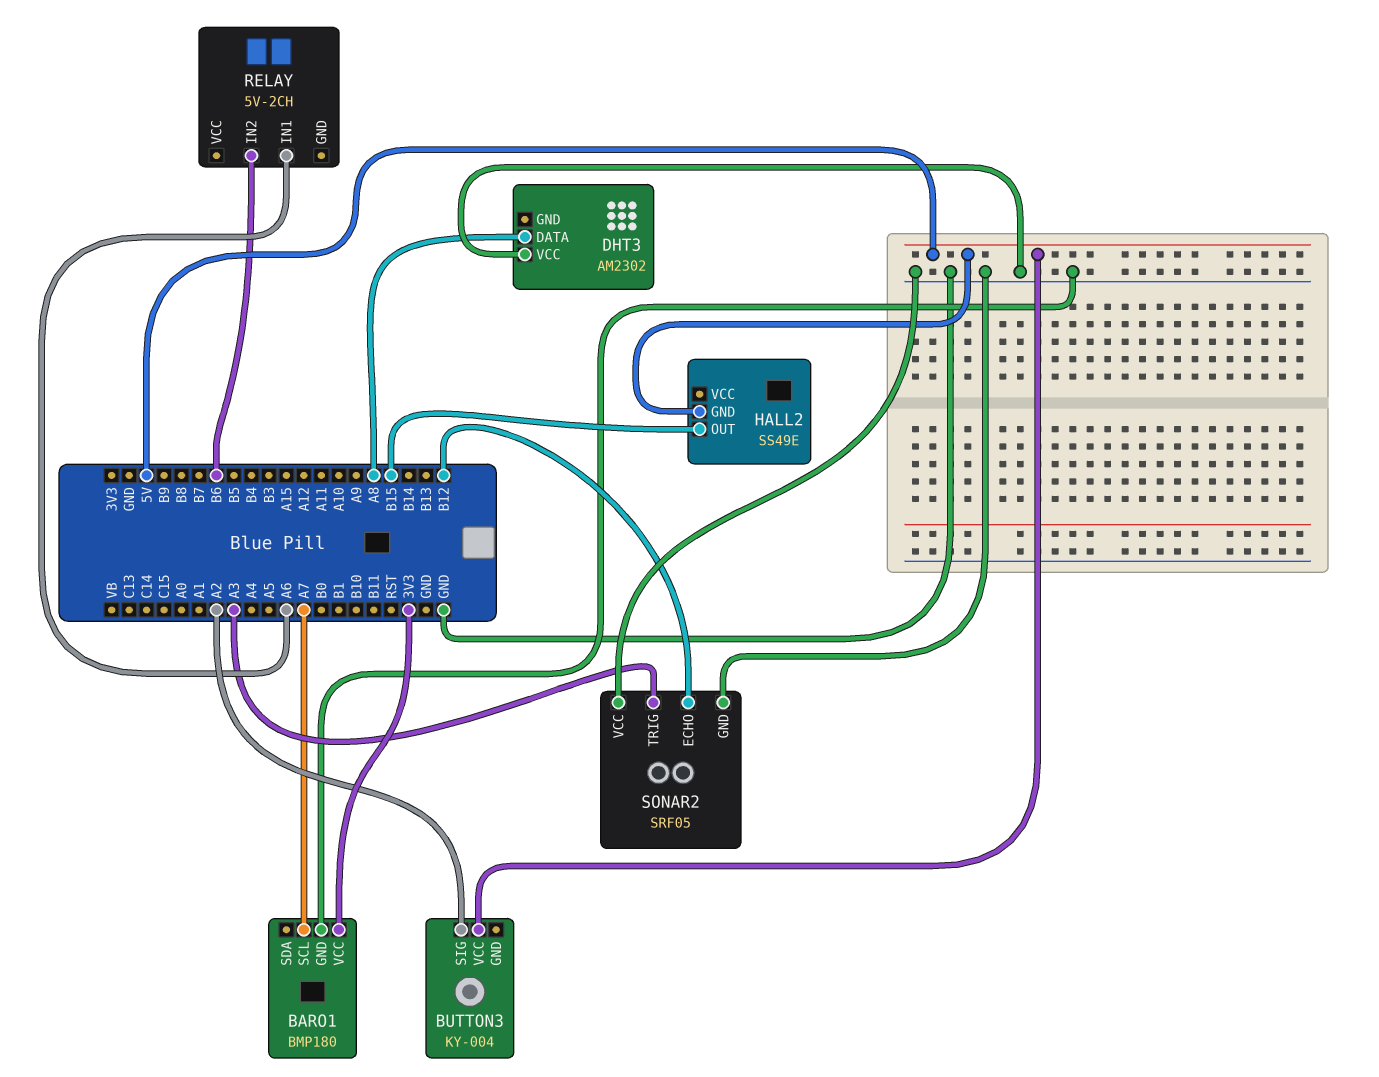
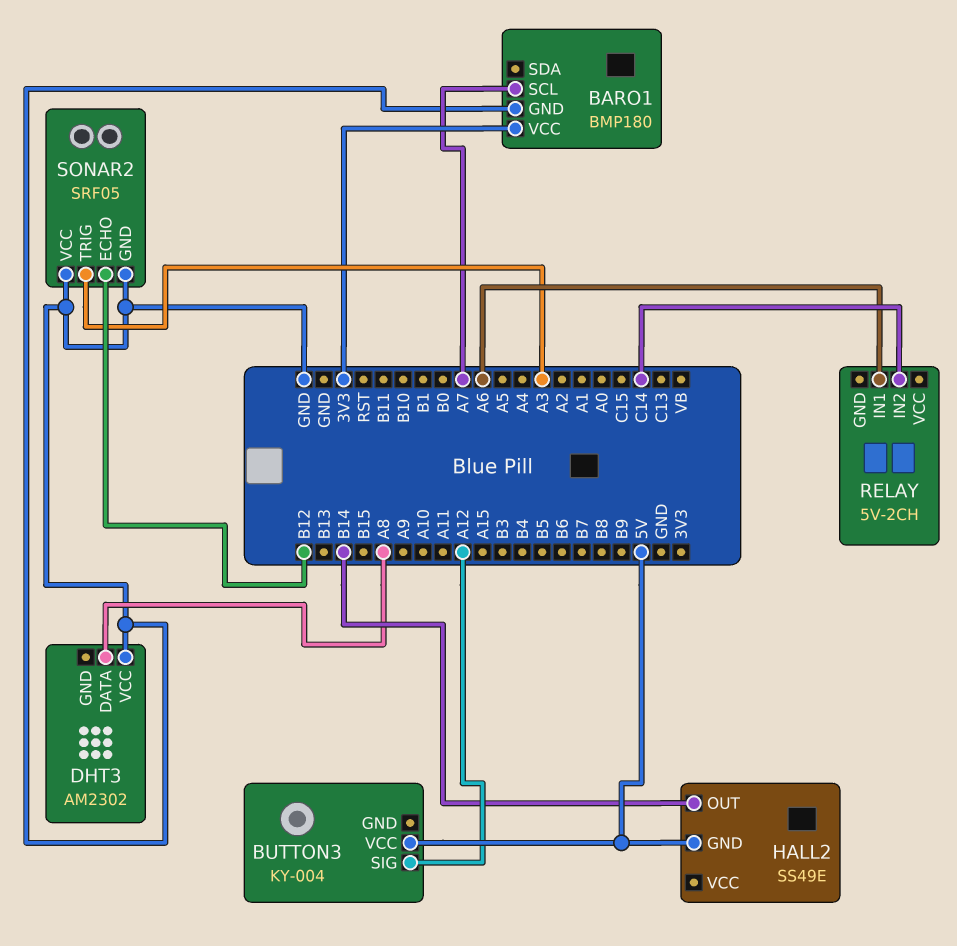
BUTTON3 pin SIG: A2 -> A12
HALL2 pin OUT: B15 -> B14
RELAY pin IN2: B6 -> C14

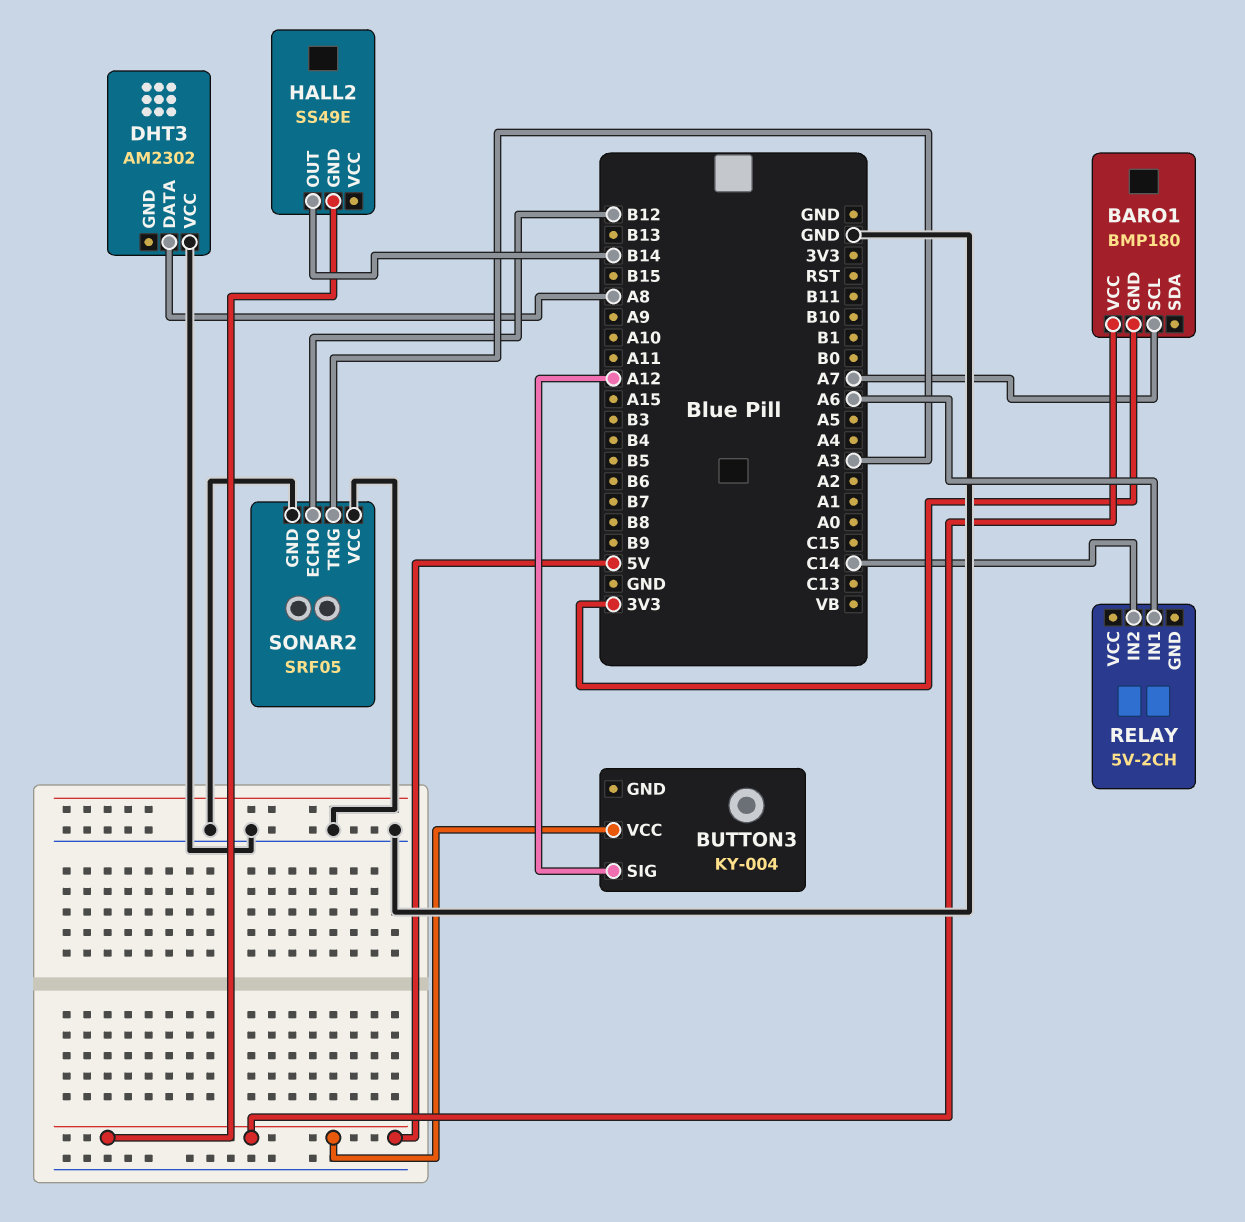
BARO1 pin GND: GND -> 3V3
BARO1 pin VCC: 3V3 -> 5V

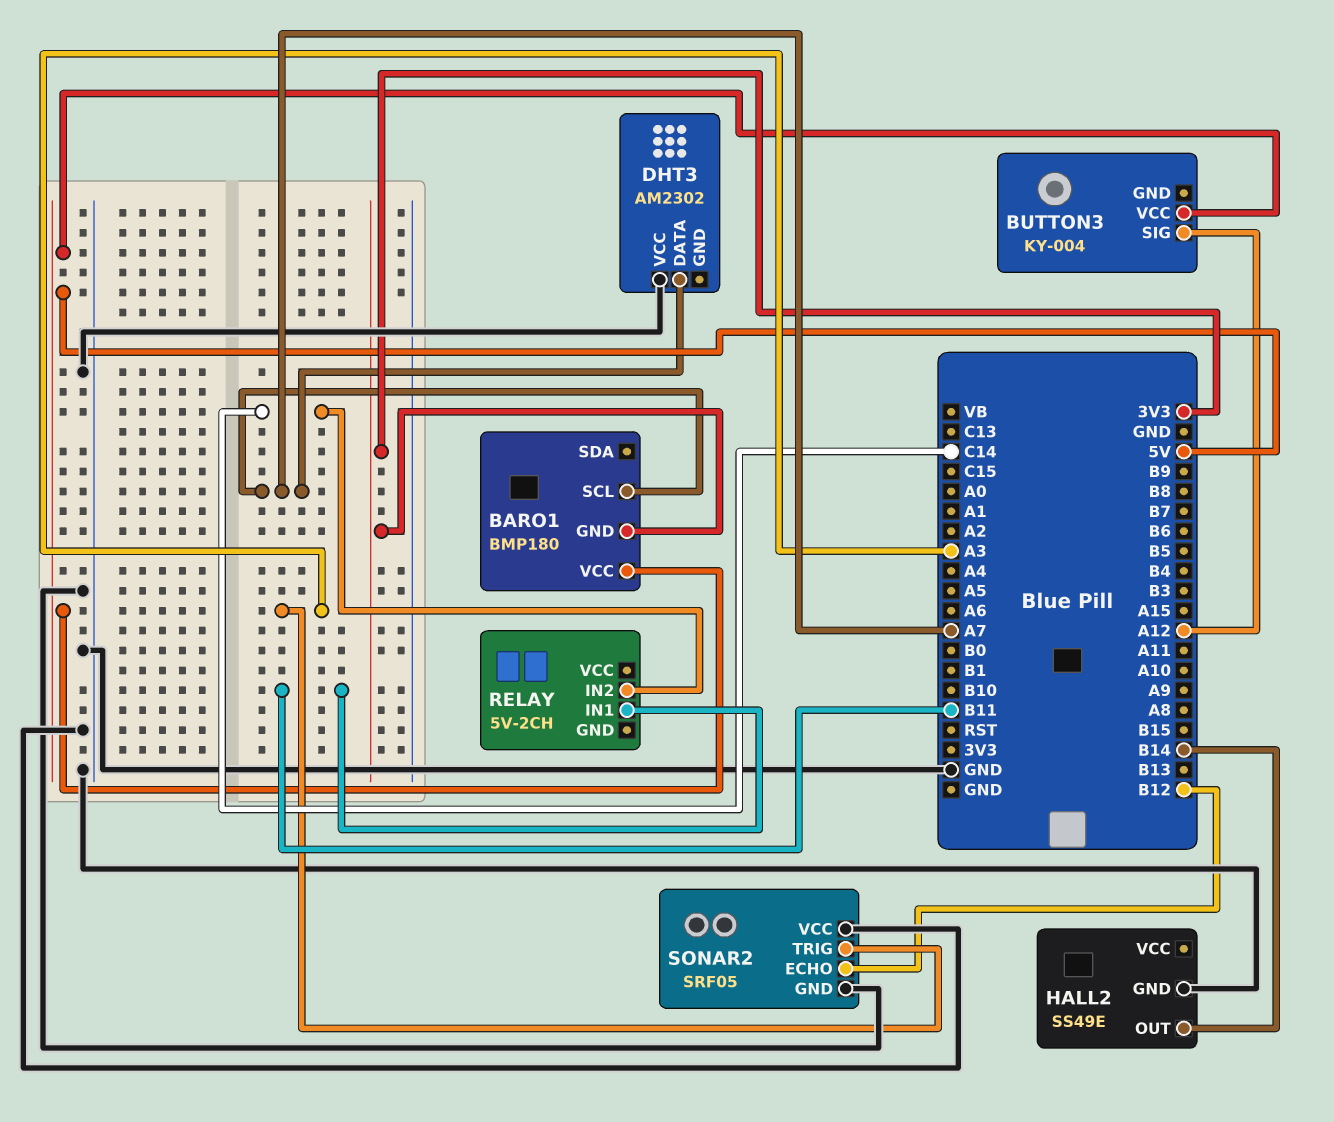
DHT3 pin DATA: A8 -> A7
HALL2 pin GND: 5V -> GND
RELAY pin IN1: A6 -> B11

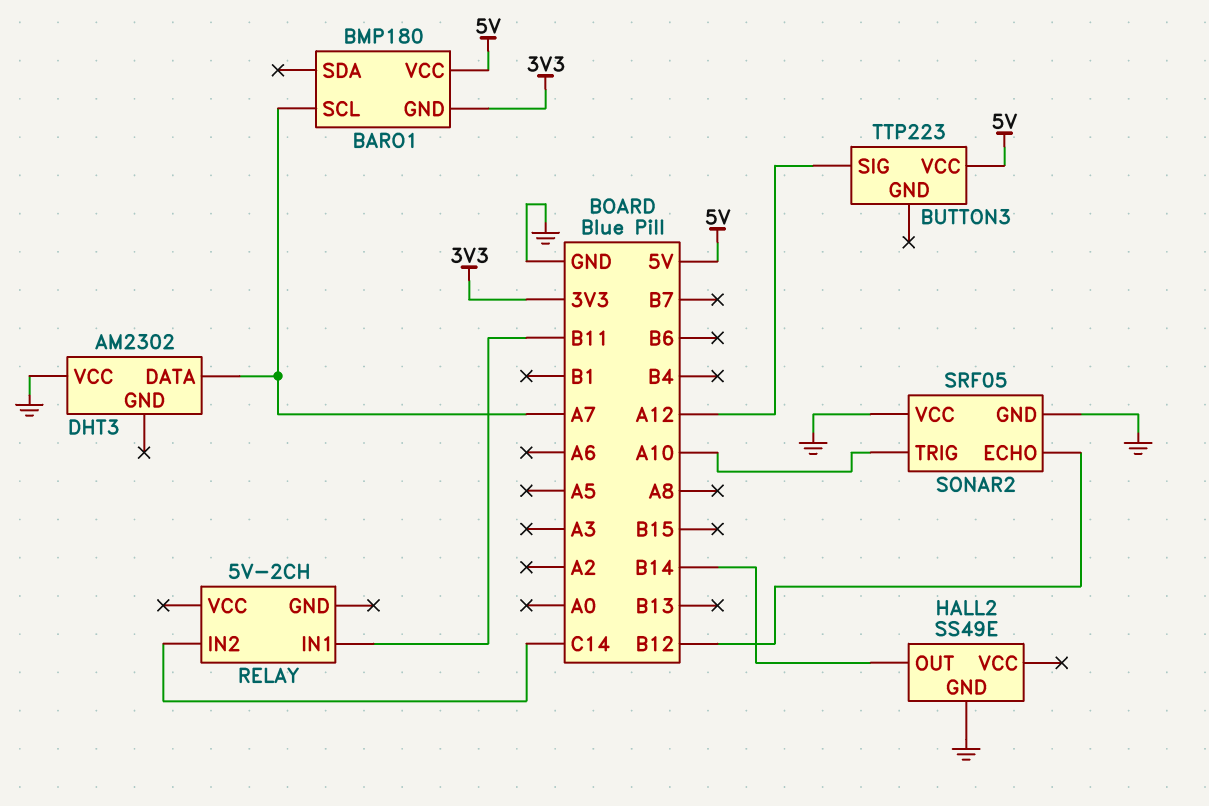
BUTTON3: KY-004 -> TTP223
SONAR2 pin TRIG: A3 -> A10

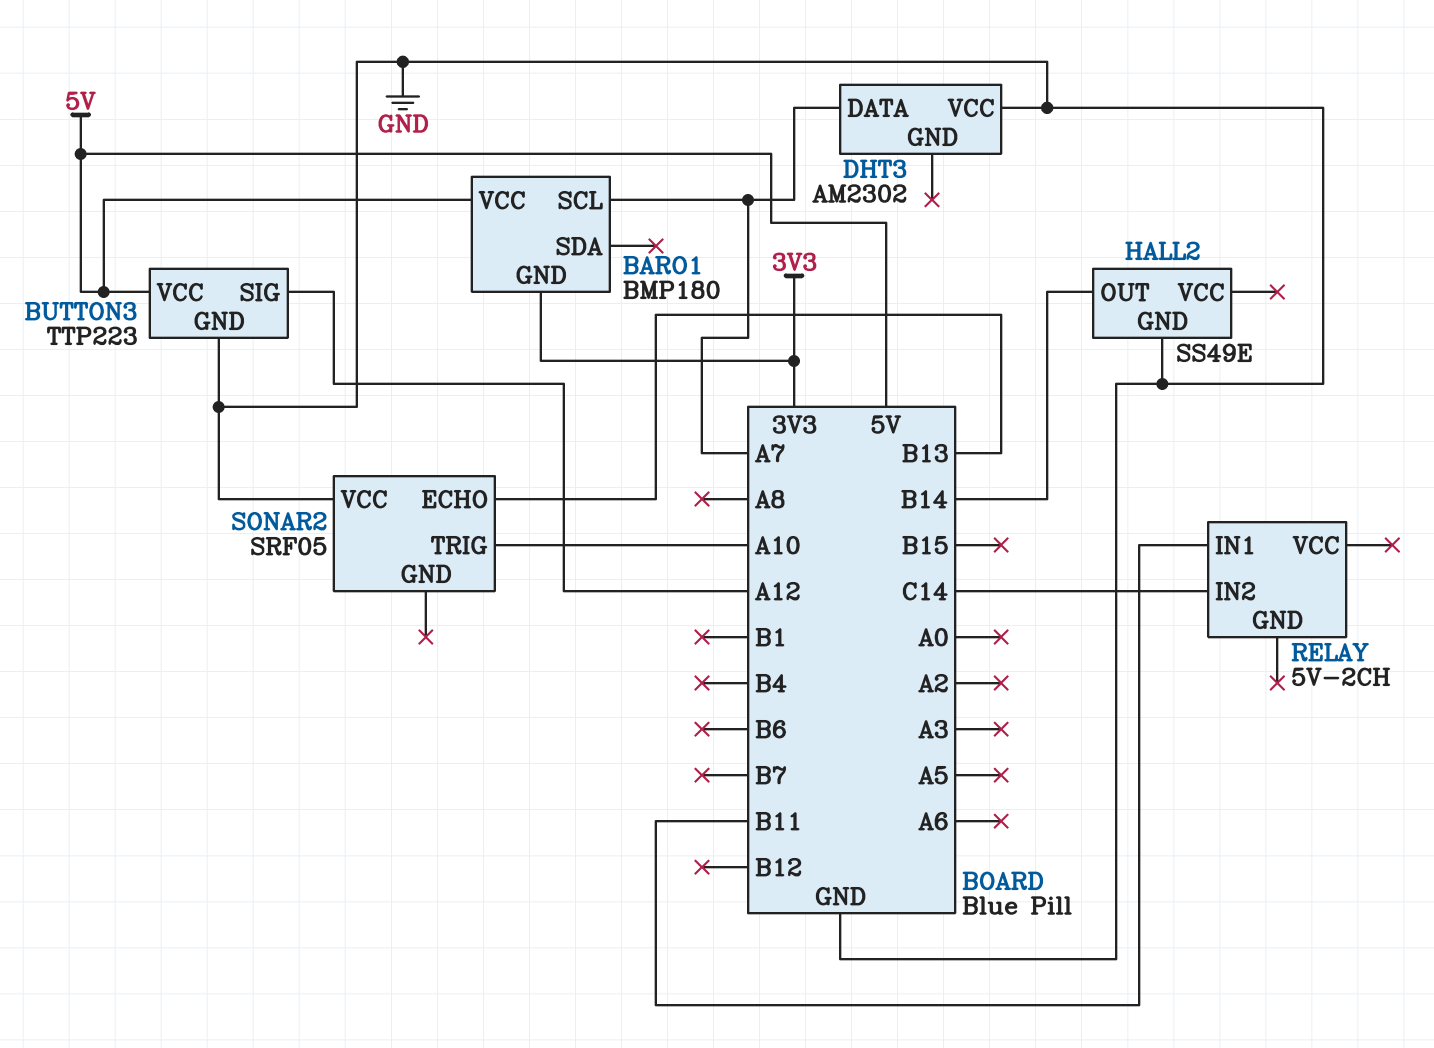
BUTTON3 pin GND: none -> GND
SONAR2 pin ECHO: B12 -> B13
SONAR2 pin GND: GND -> none

